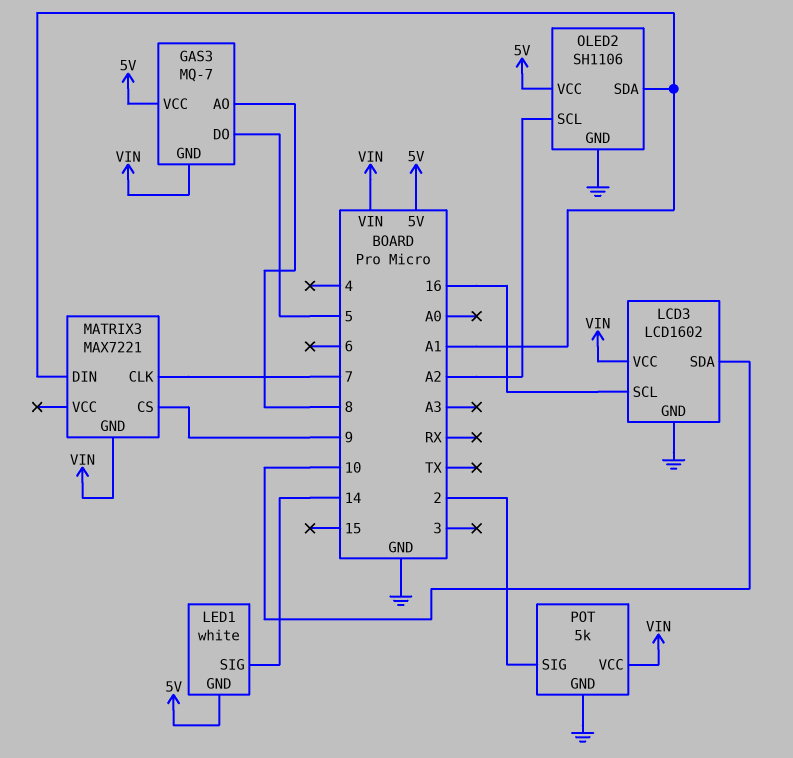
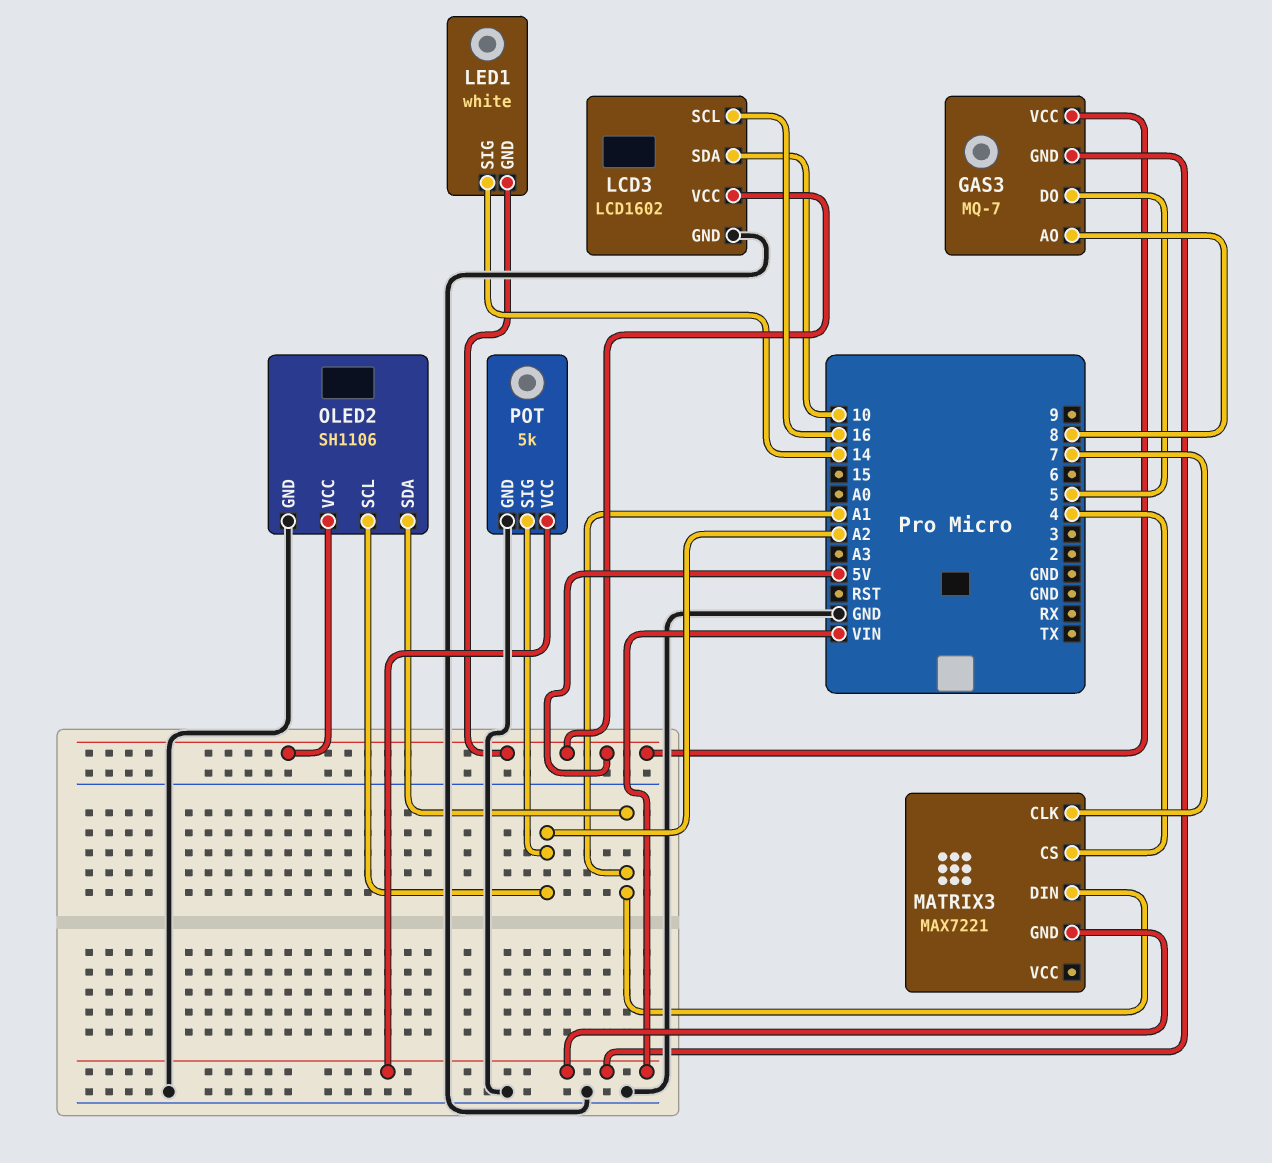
LCD3 pin VCC: VIN -> 5V
MATRIX3 pin CS: 9 -> 4
POT pin SIG: 2 -> A2

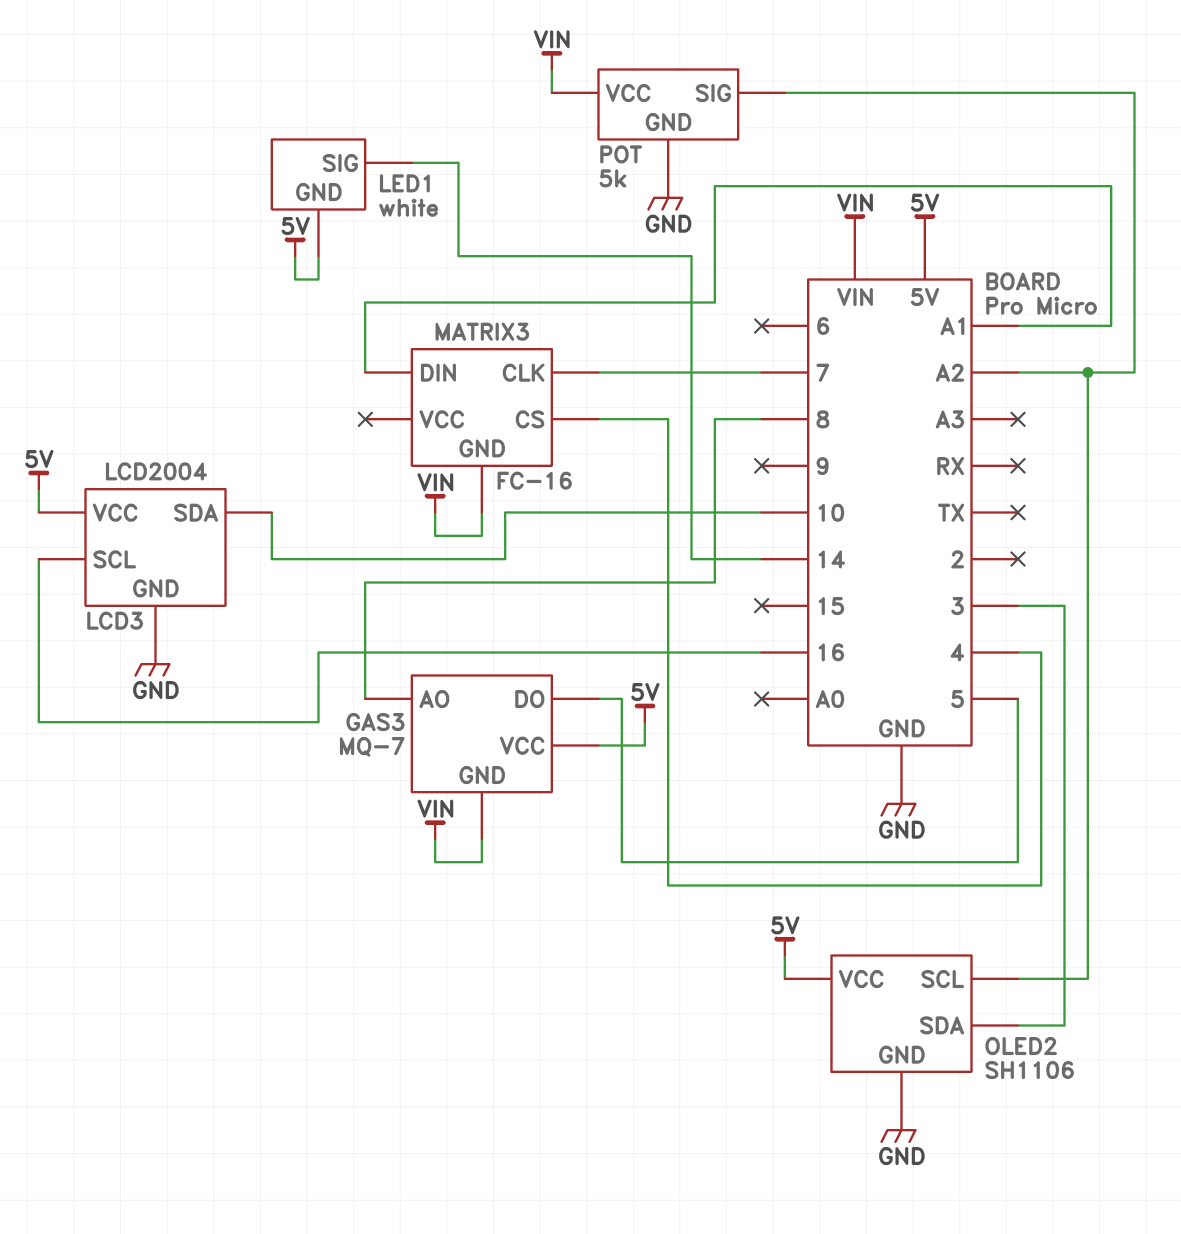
LCD3: LCD1602 -> LCD2004
MATRIX3: MAX7221 -> FC-16
OLED2 pin SDA: A1 -> 3

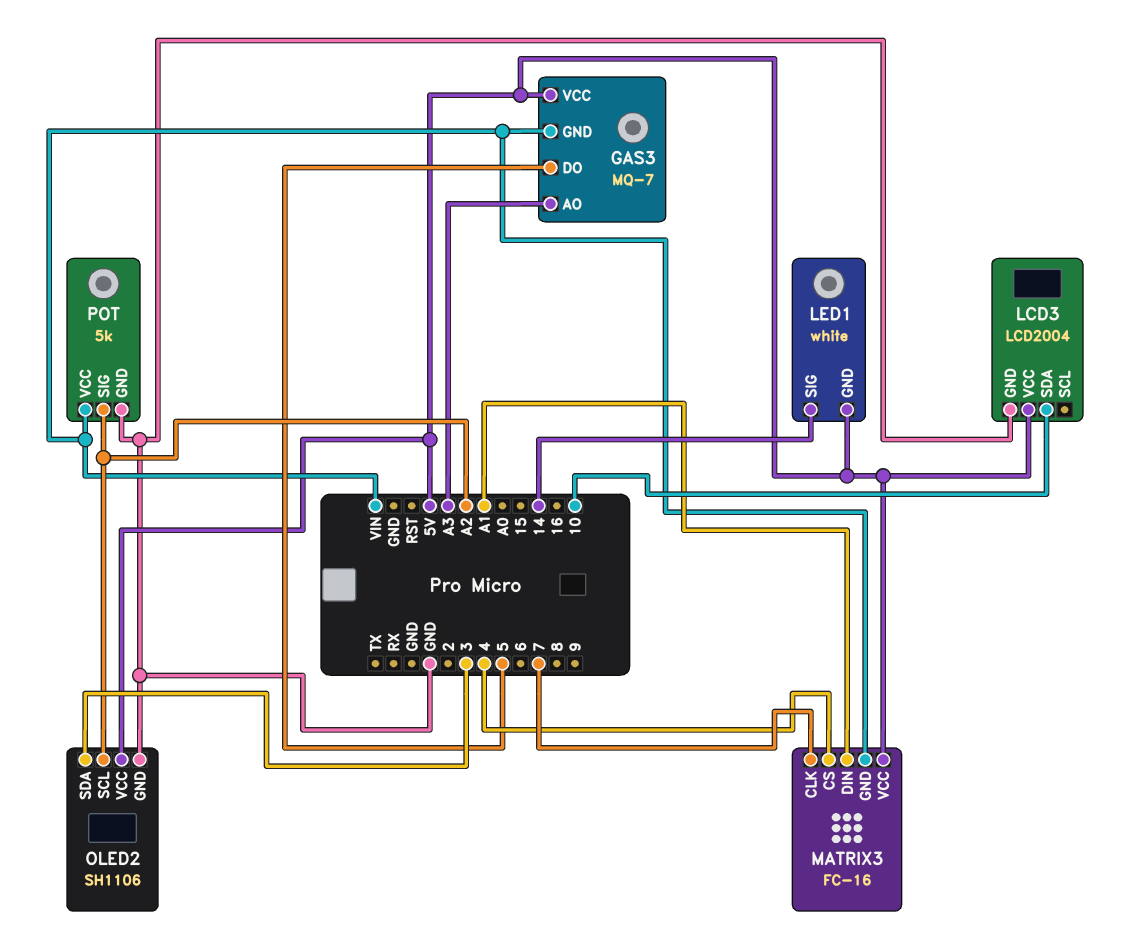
GAS3 pin AO: 8 -> A3
LCD3 pin SCL: 16 -> none
MATRIX3 pin VCC: none -> 5V

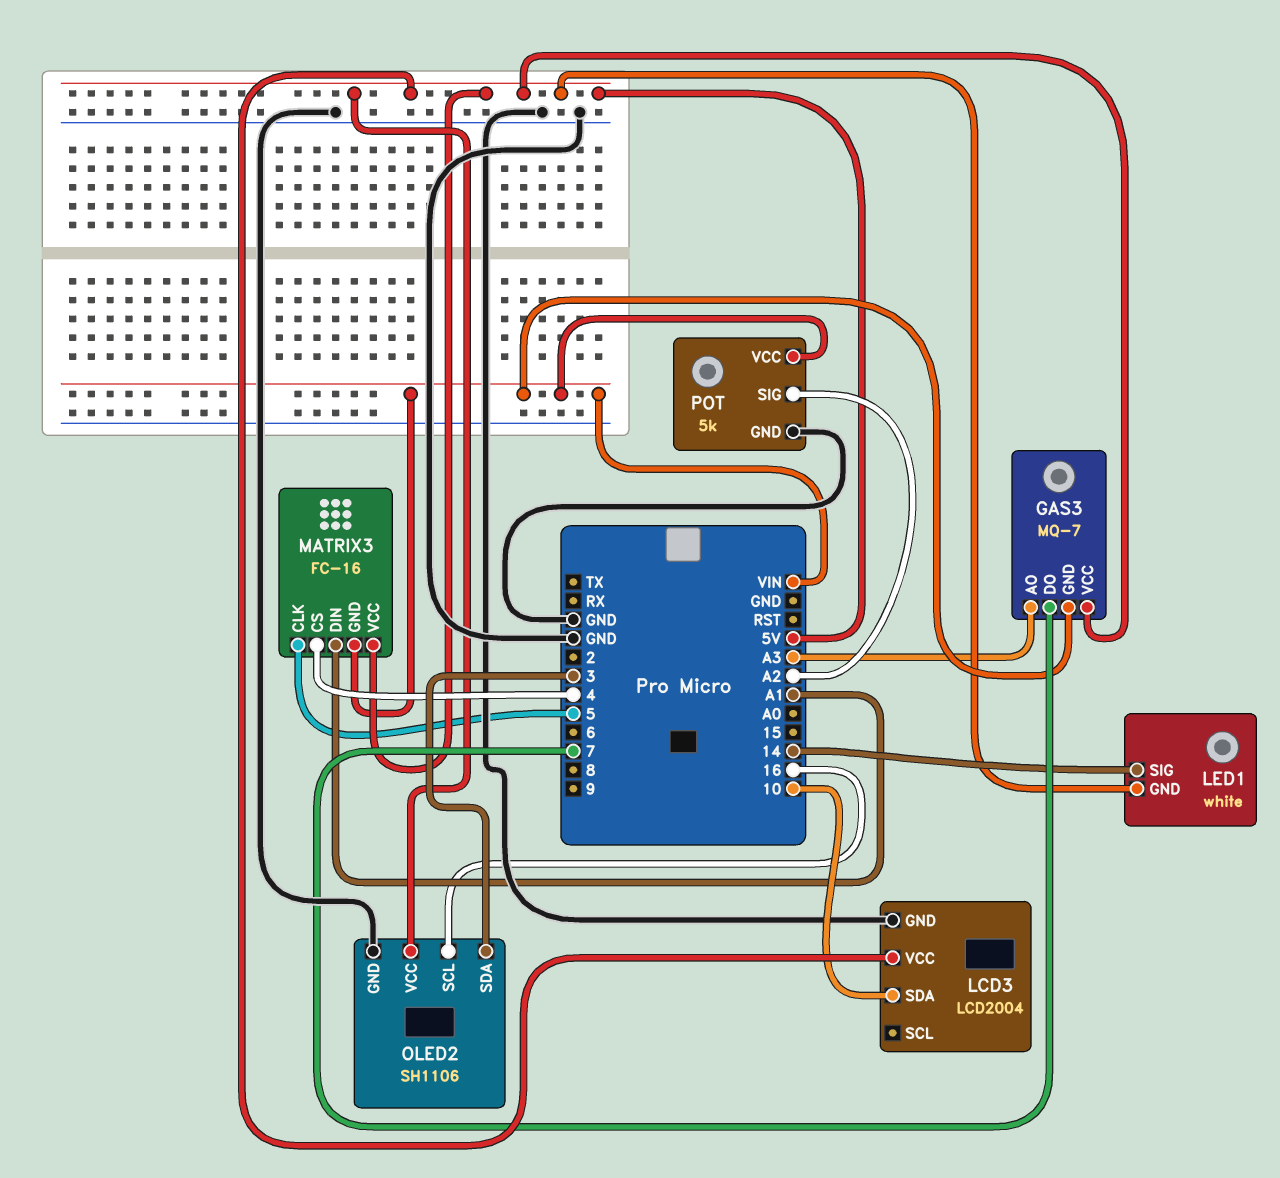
GAS3 pin DO: 5 -> 7
MATRIX3 pin CLK: 7 -> 5
OLED2 pin SCL: A2 -> 16

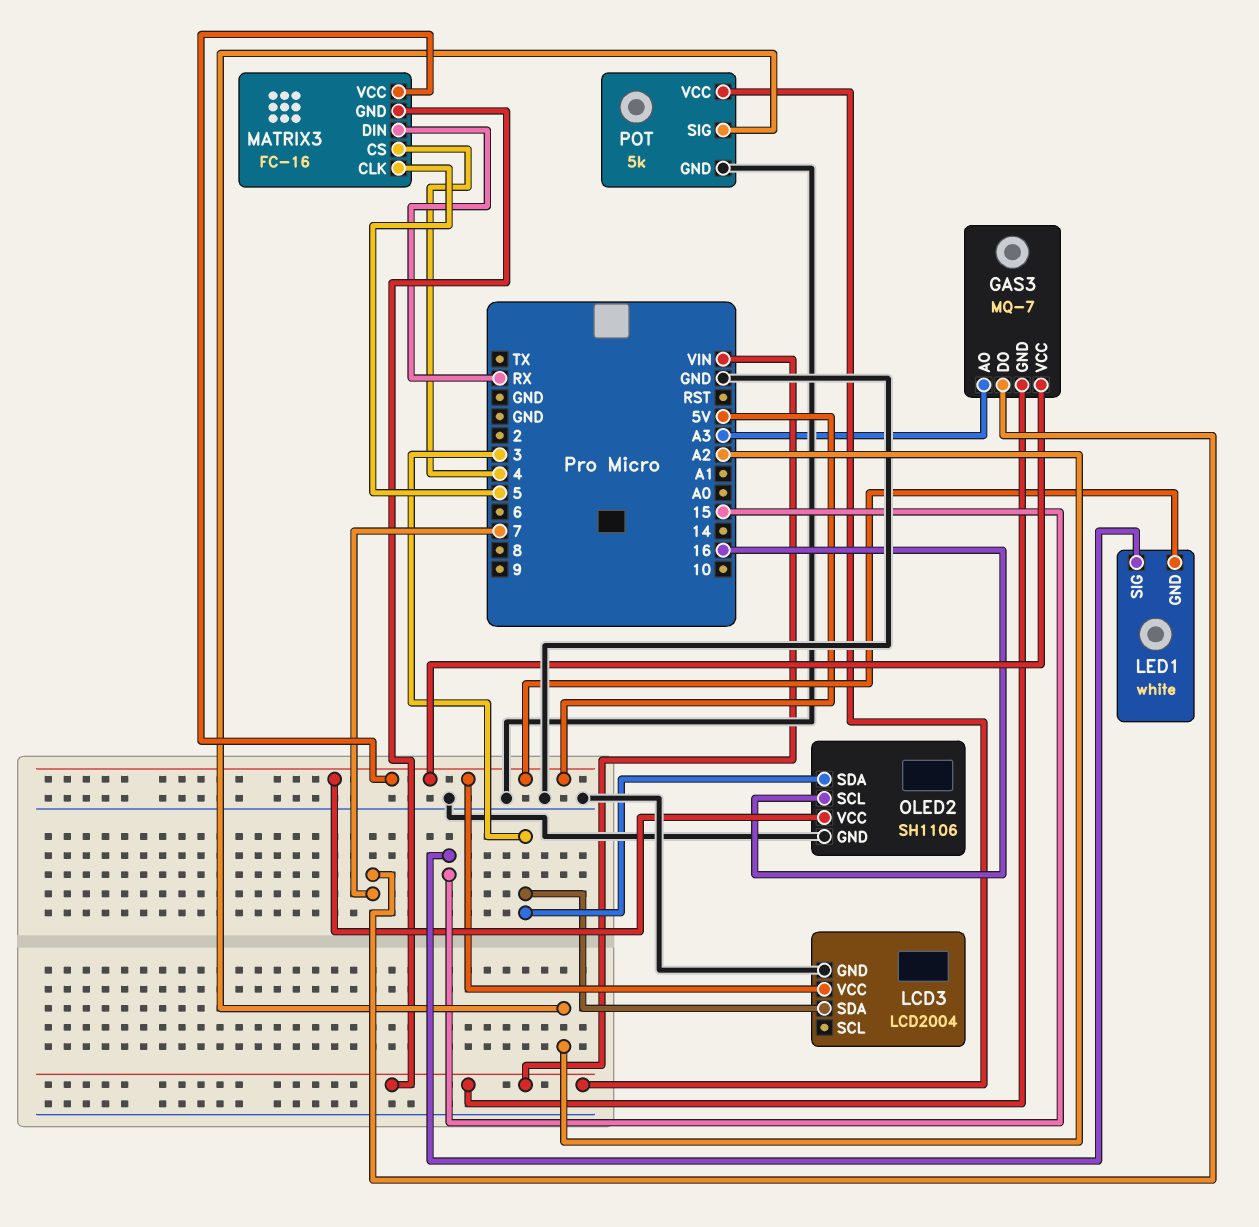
LCD3 pin SDA: 10 -> 3
LED1 pin SIG: 14 -> 15
MATRIX3 pin DIN: A1 -> RX

